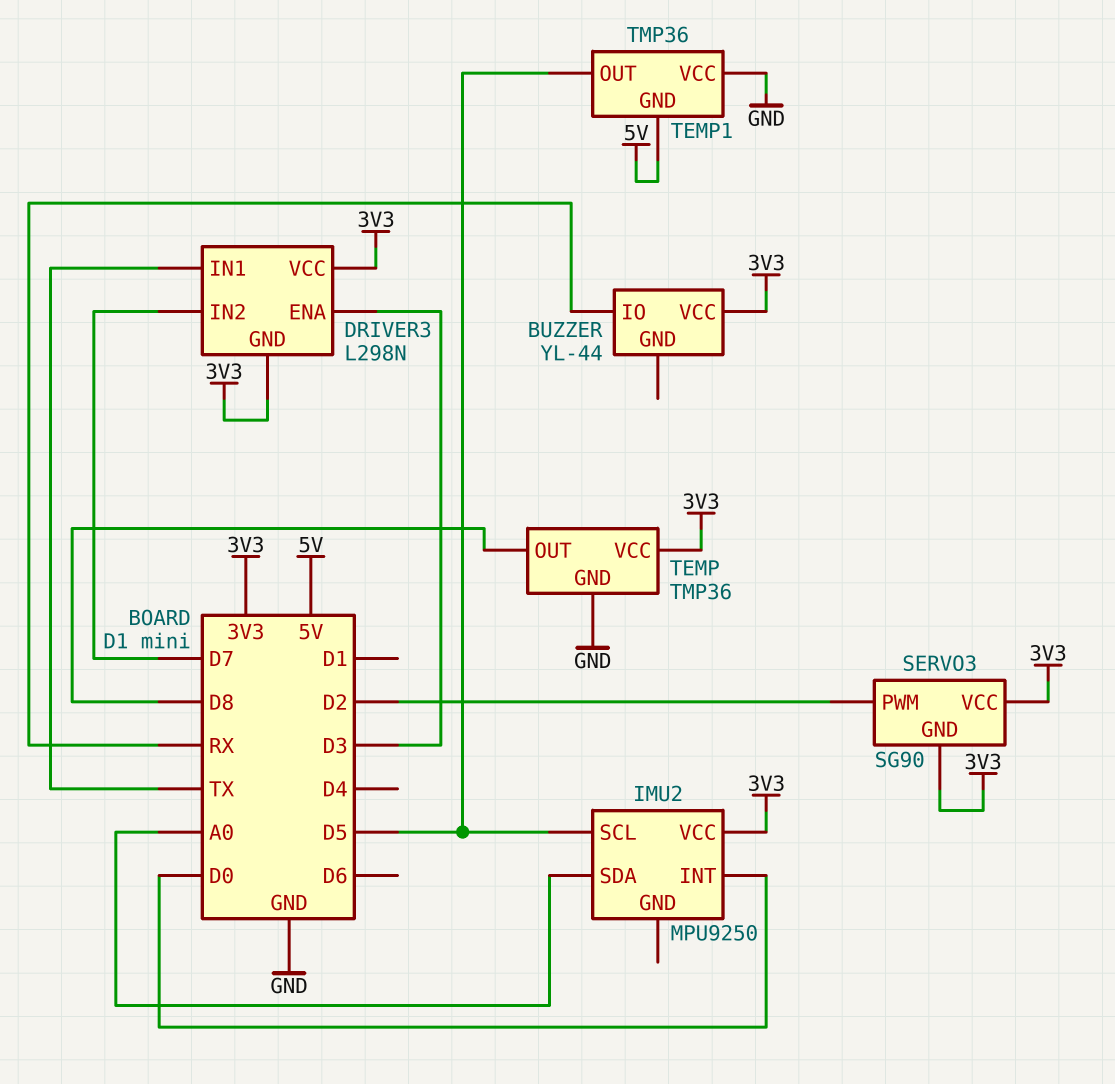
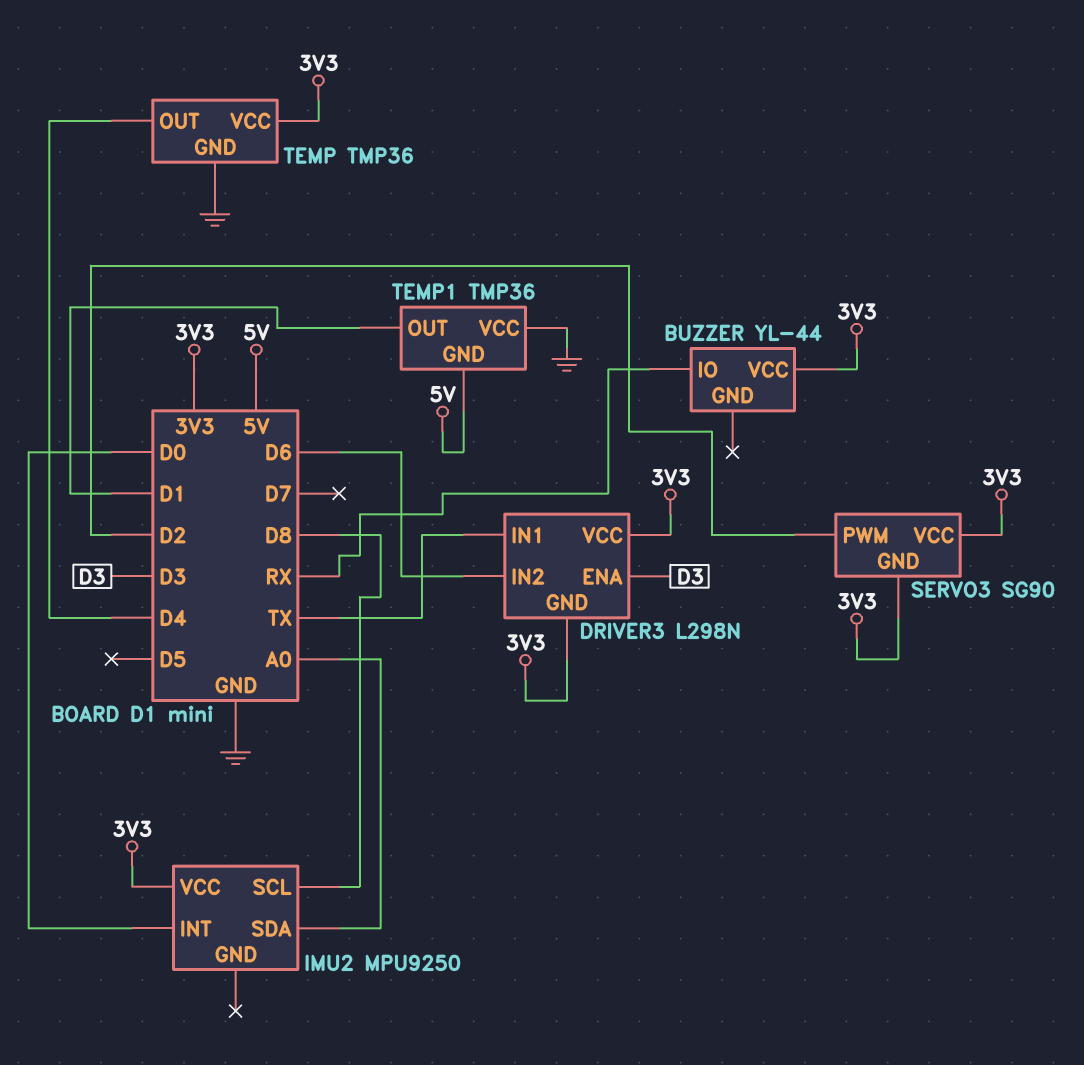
DRIVER3 pin IN2: D7 -> D6
IMU2 pin SCL: D5 -> D8
TEMP pin OUT: D8 -> D4
TEMP1 pin OUT: D5 -> D1

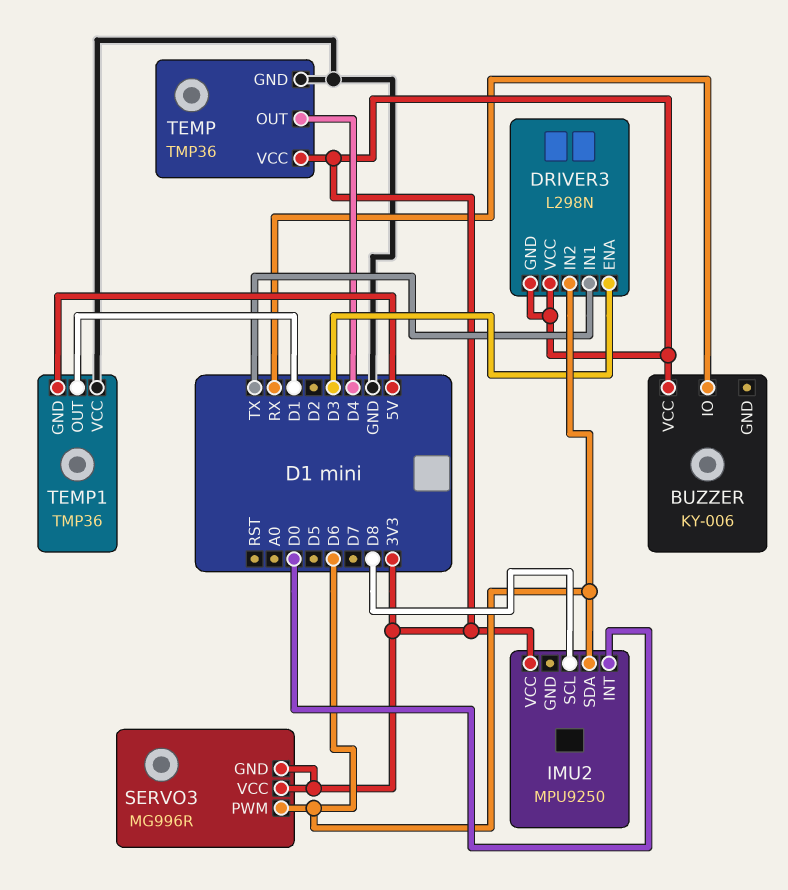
BUZZER: YL-44 -> KY-006
IMU2 pin SDA: A0 -> D6
SERVO3: SG90 -> MG996R
SERVO3 pin PWM: D2 -> D6

